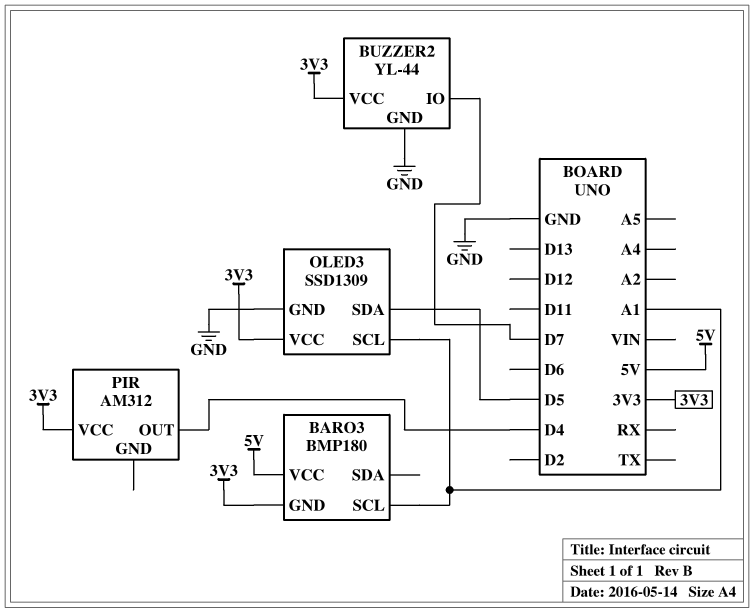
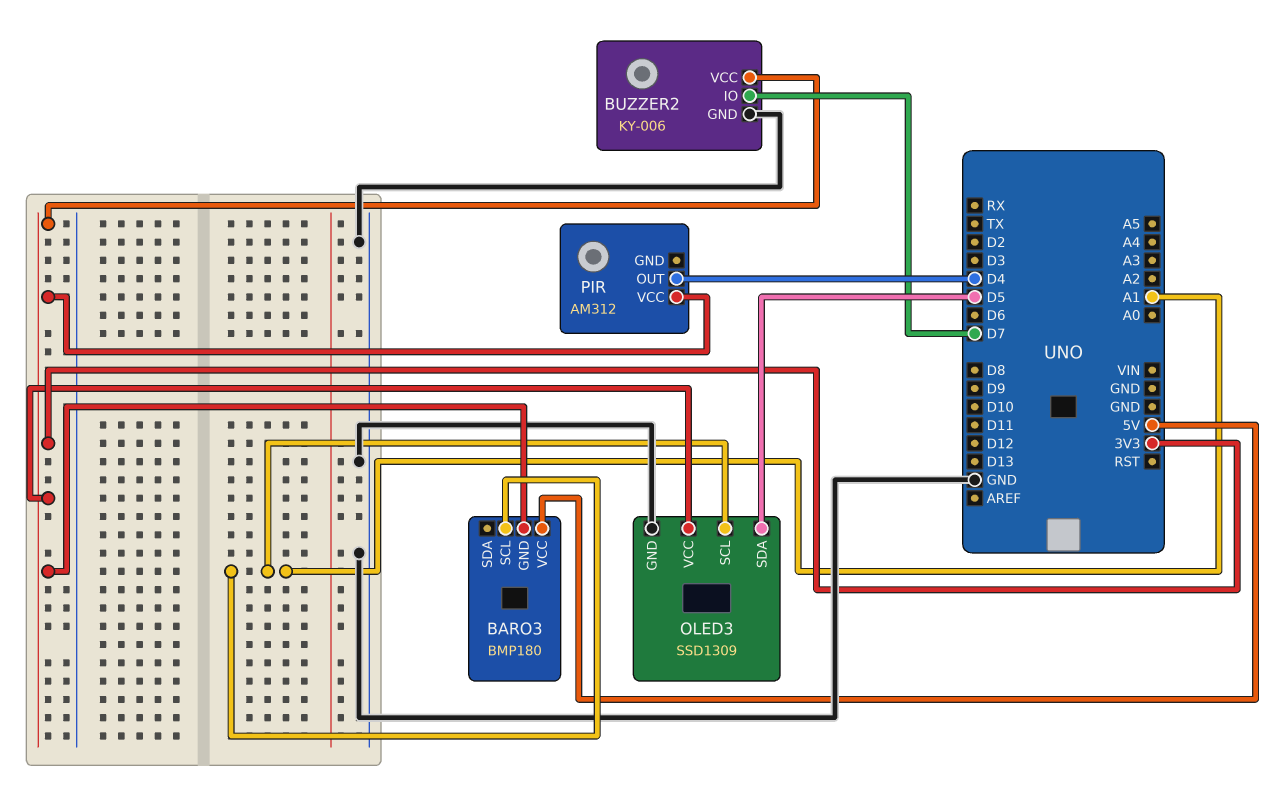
BUZZER2: YL-44 -> KY-006

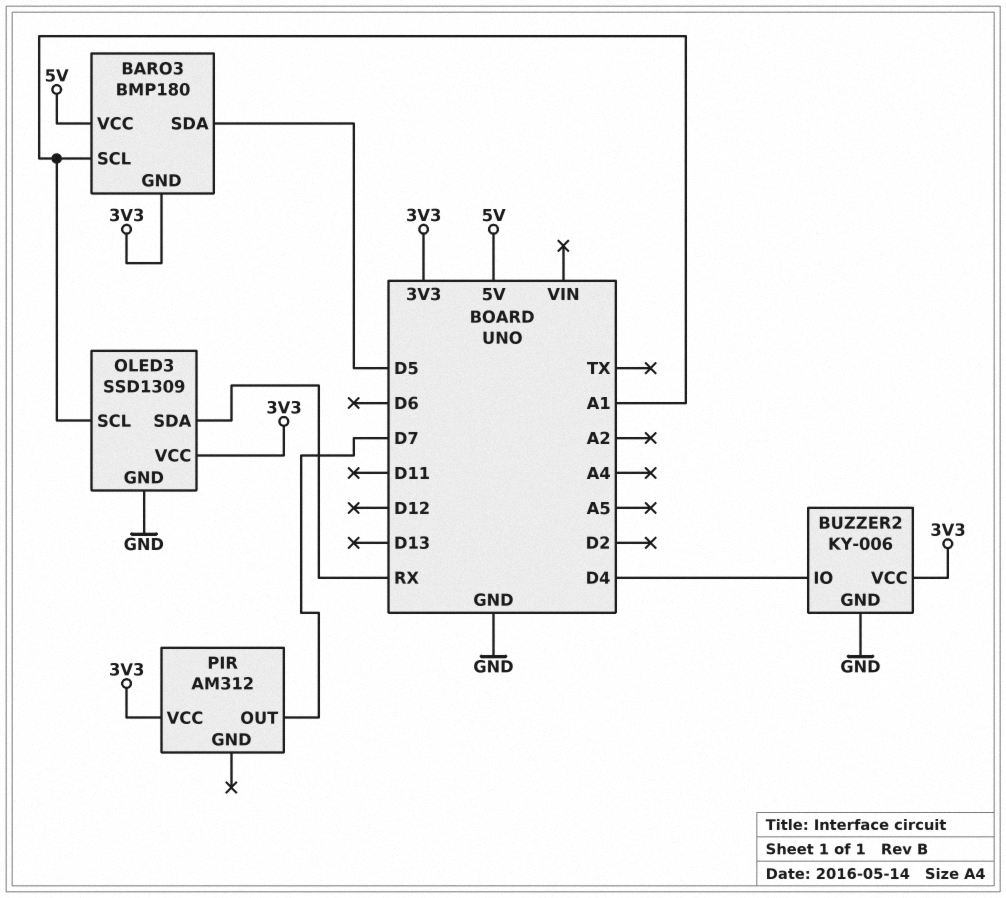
BARO3 pin SDA: none -> D5
BUZZER2 pin IO: D7 -> D4
OLED3 pin SDA: D5 -> RX
PIR pin OUT: D4 -> D7

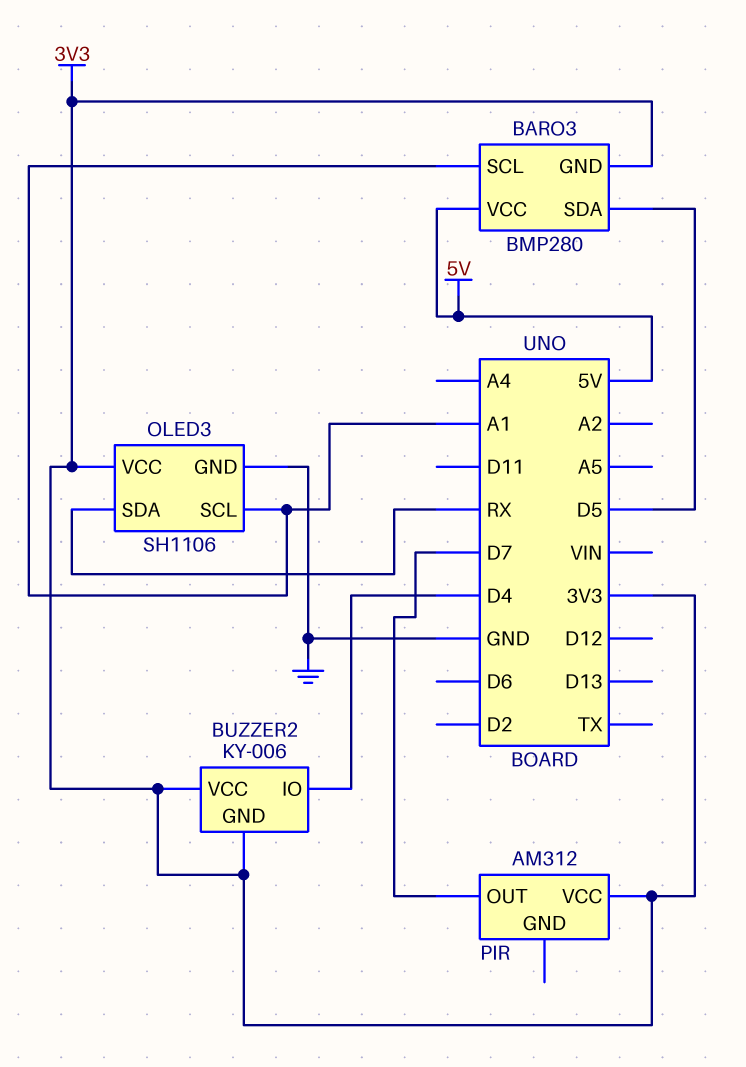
BARO3: BMP180 -> BMP280
BUZZER2 pin GND: GND -> 3V3
OLED3: SSD1309 -> SH1106

